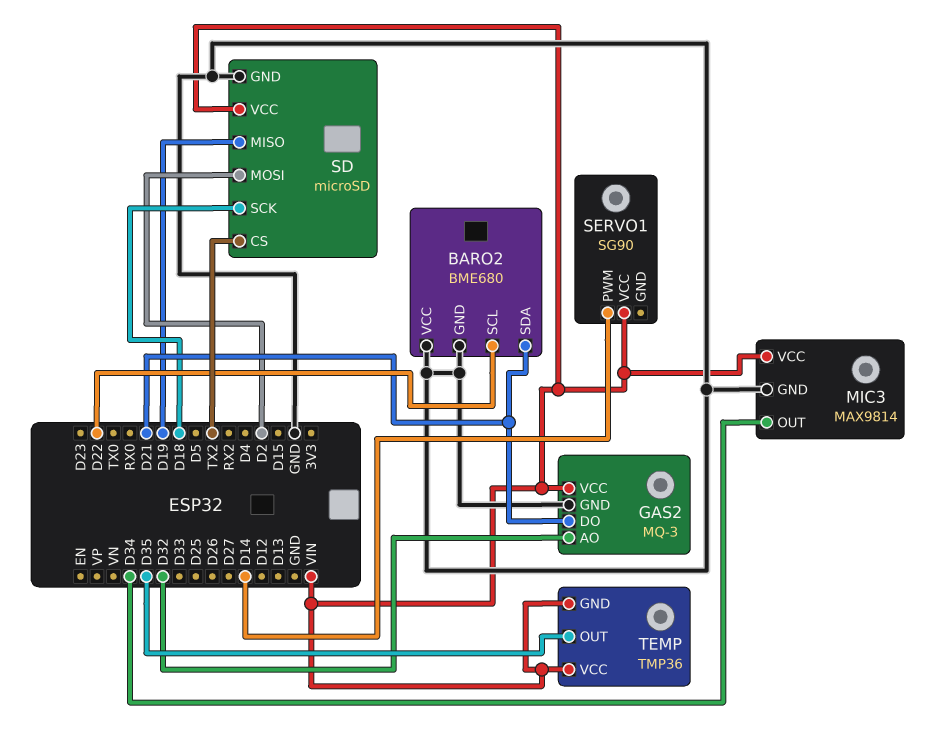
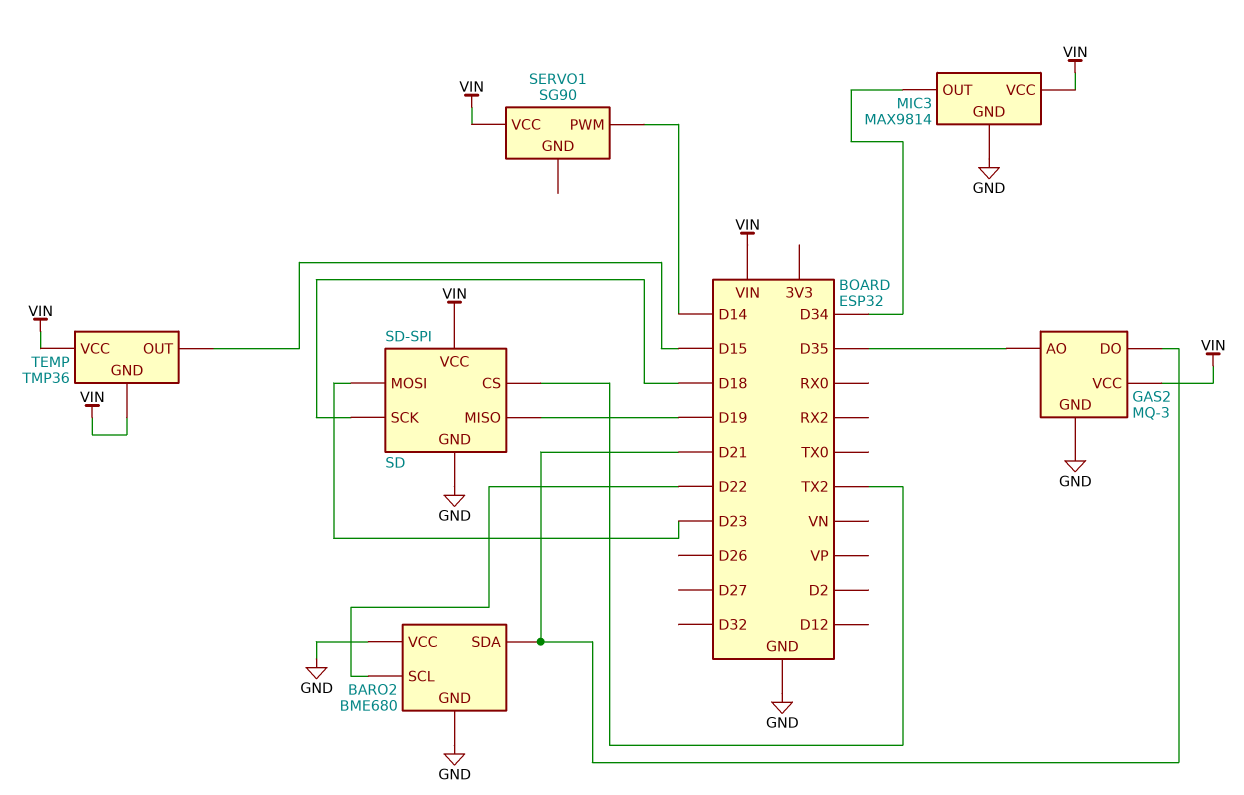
GAS2 pin AO: D32 -> D35
SD: microSD -> SD-SPI
SD pin MOSI: D2 -> D23
TEMP pin OUT: D35 -> D15

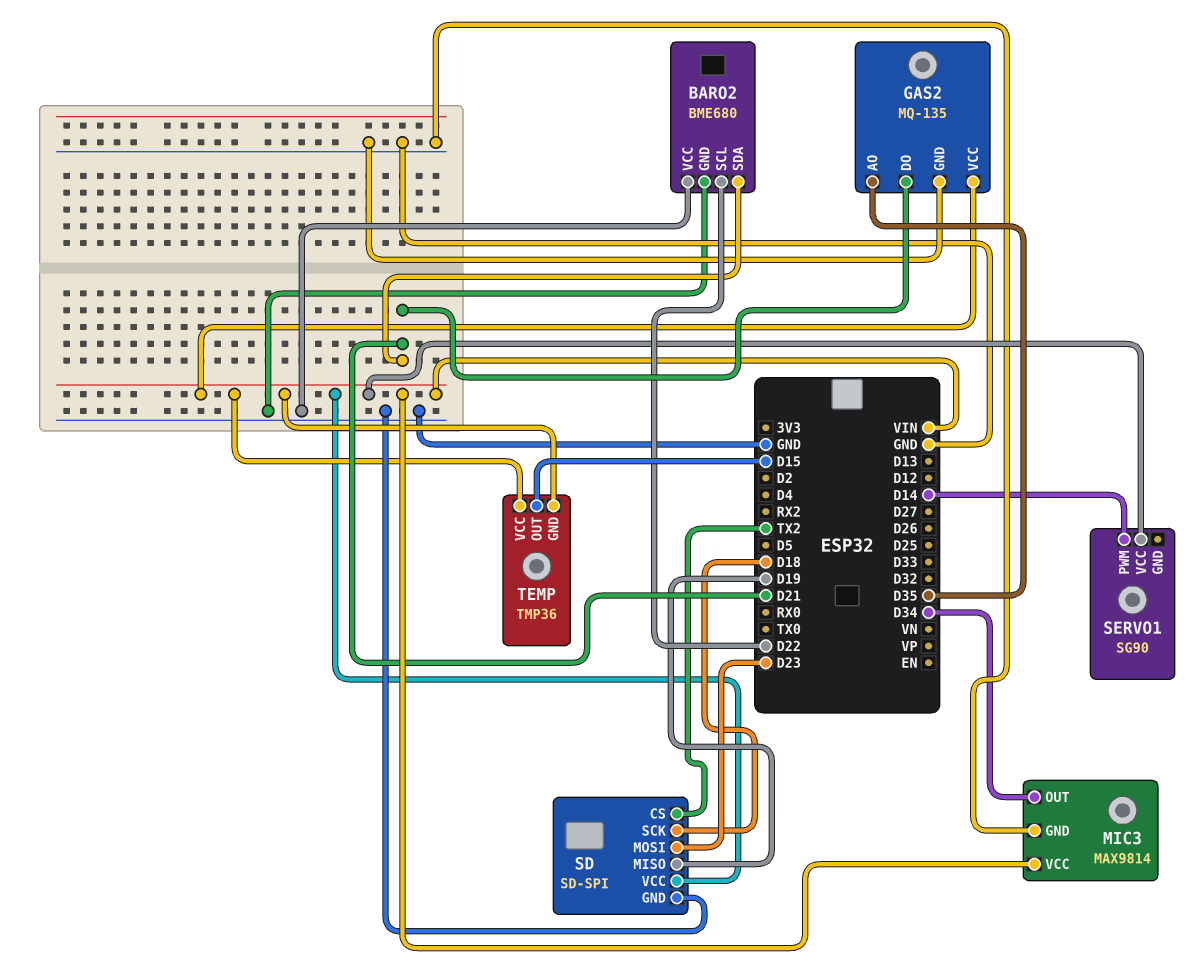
GAS2: MQ-3 -> MQ-135

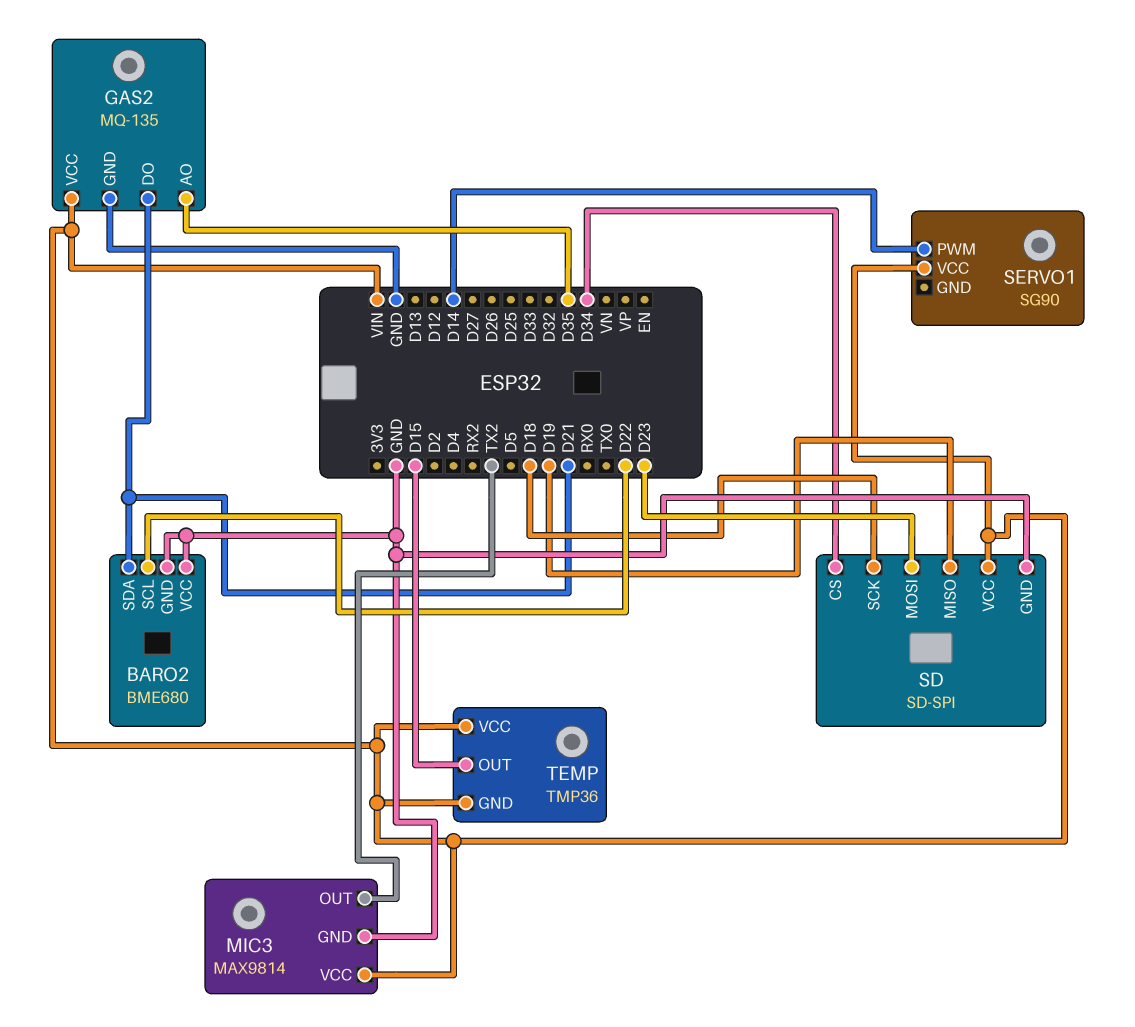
MIC3 pin OUT: D34 -> TX2
SD pin CS: TX2 -> D34

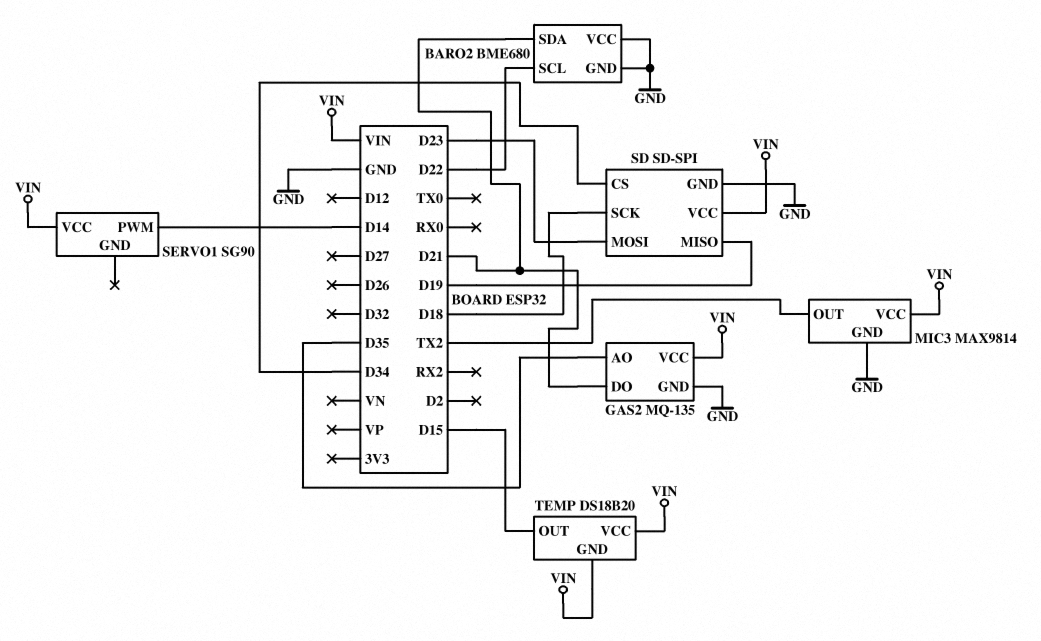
TEMP: TMP36 -> DS18B20

